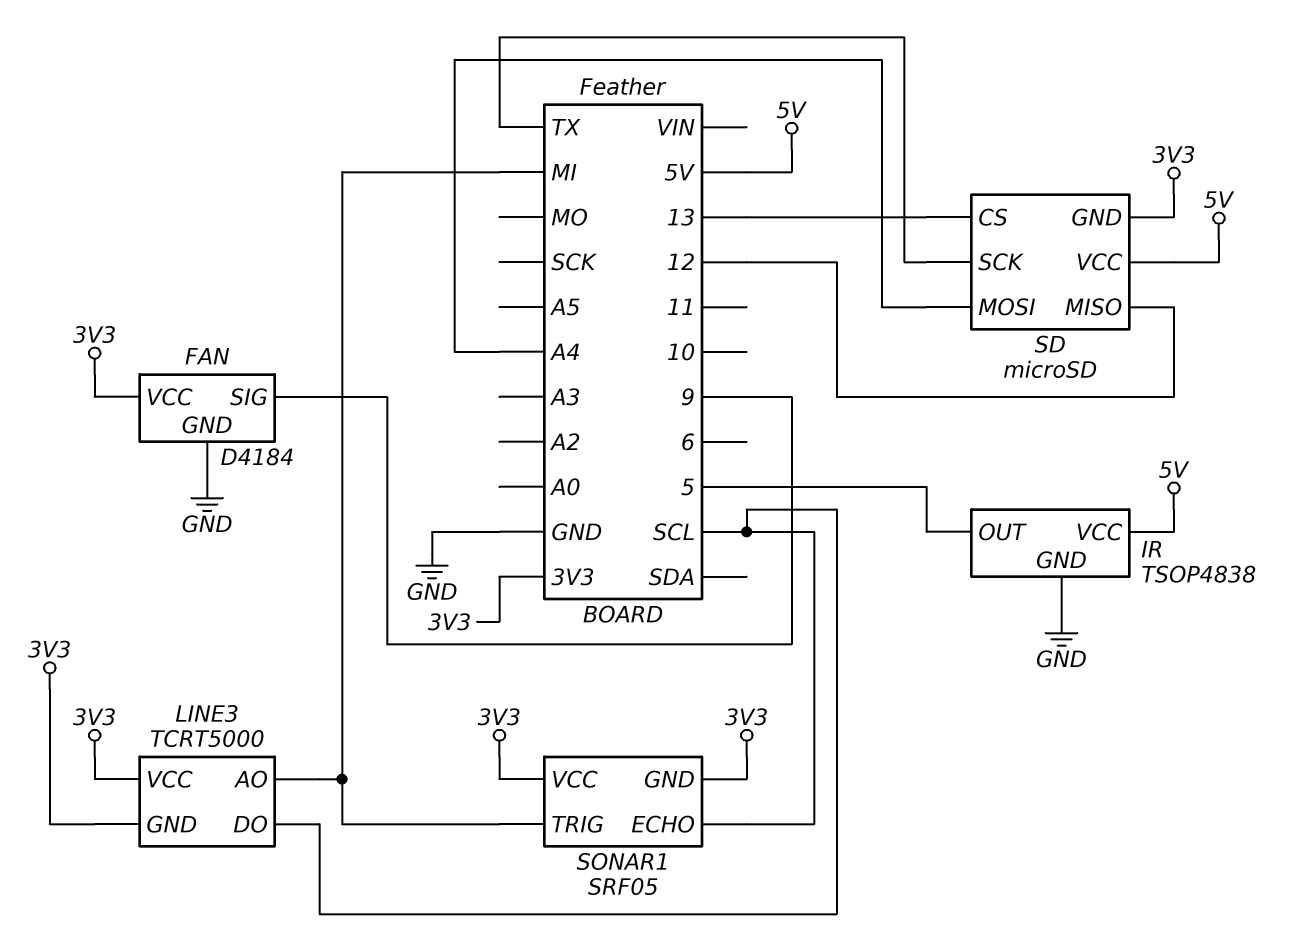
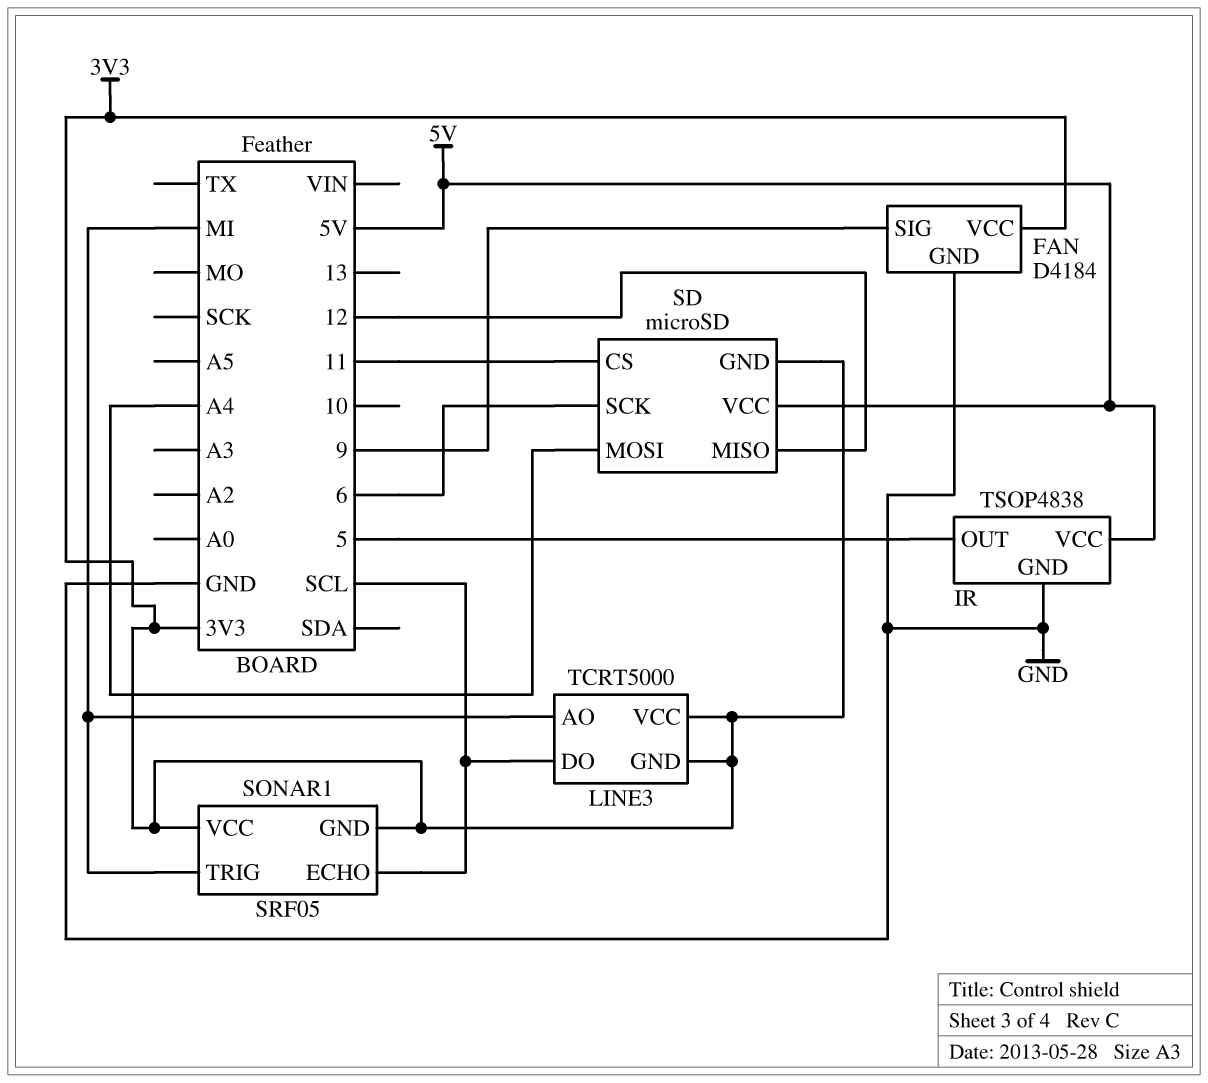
SD pin CS: 13 -> 11
SD pin SCK: TX -> 6

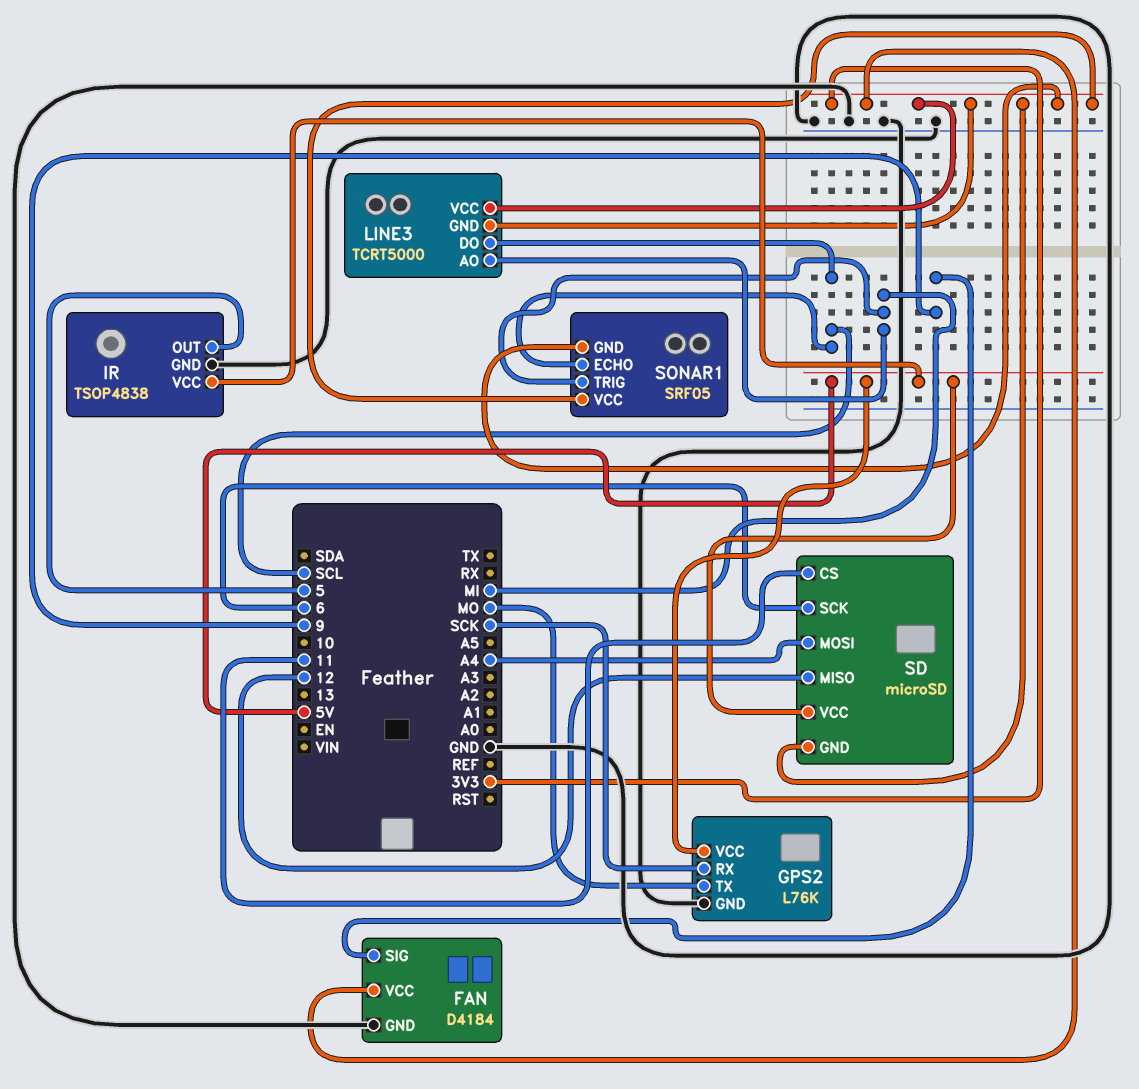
GPS2: none -> L76K
GPS2 pin GND: none -> GND
GPS2 pin RX: none -> SCK
GPS2 pin TX: none -> MO
GPS2 pin VCC: none -> 5V

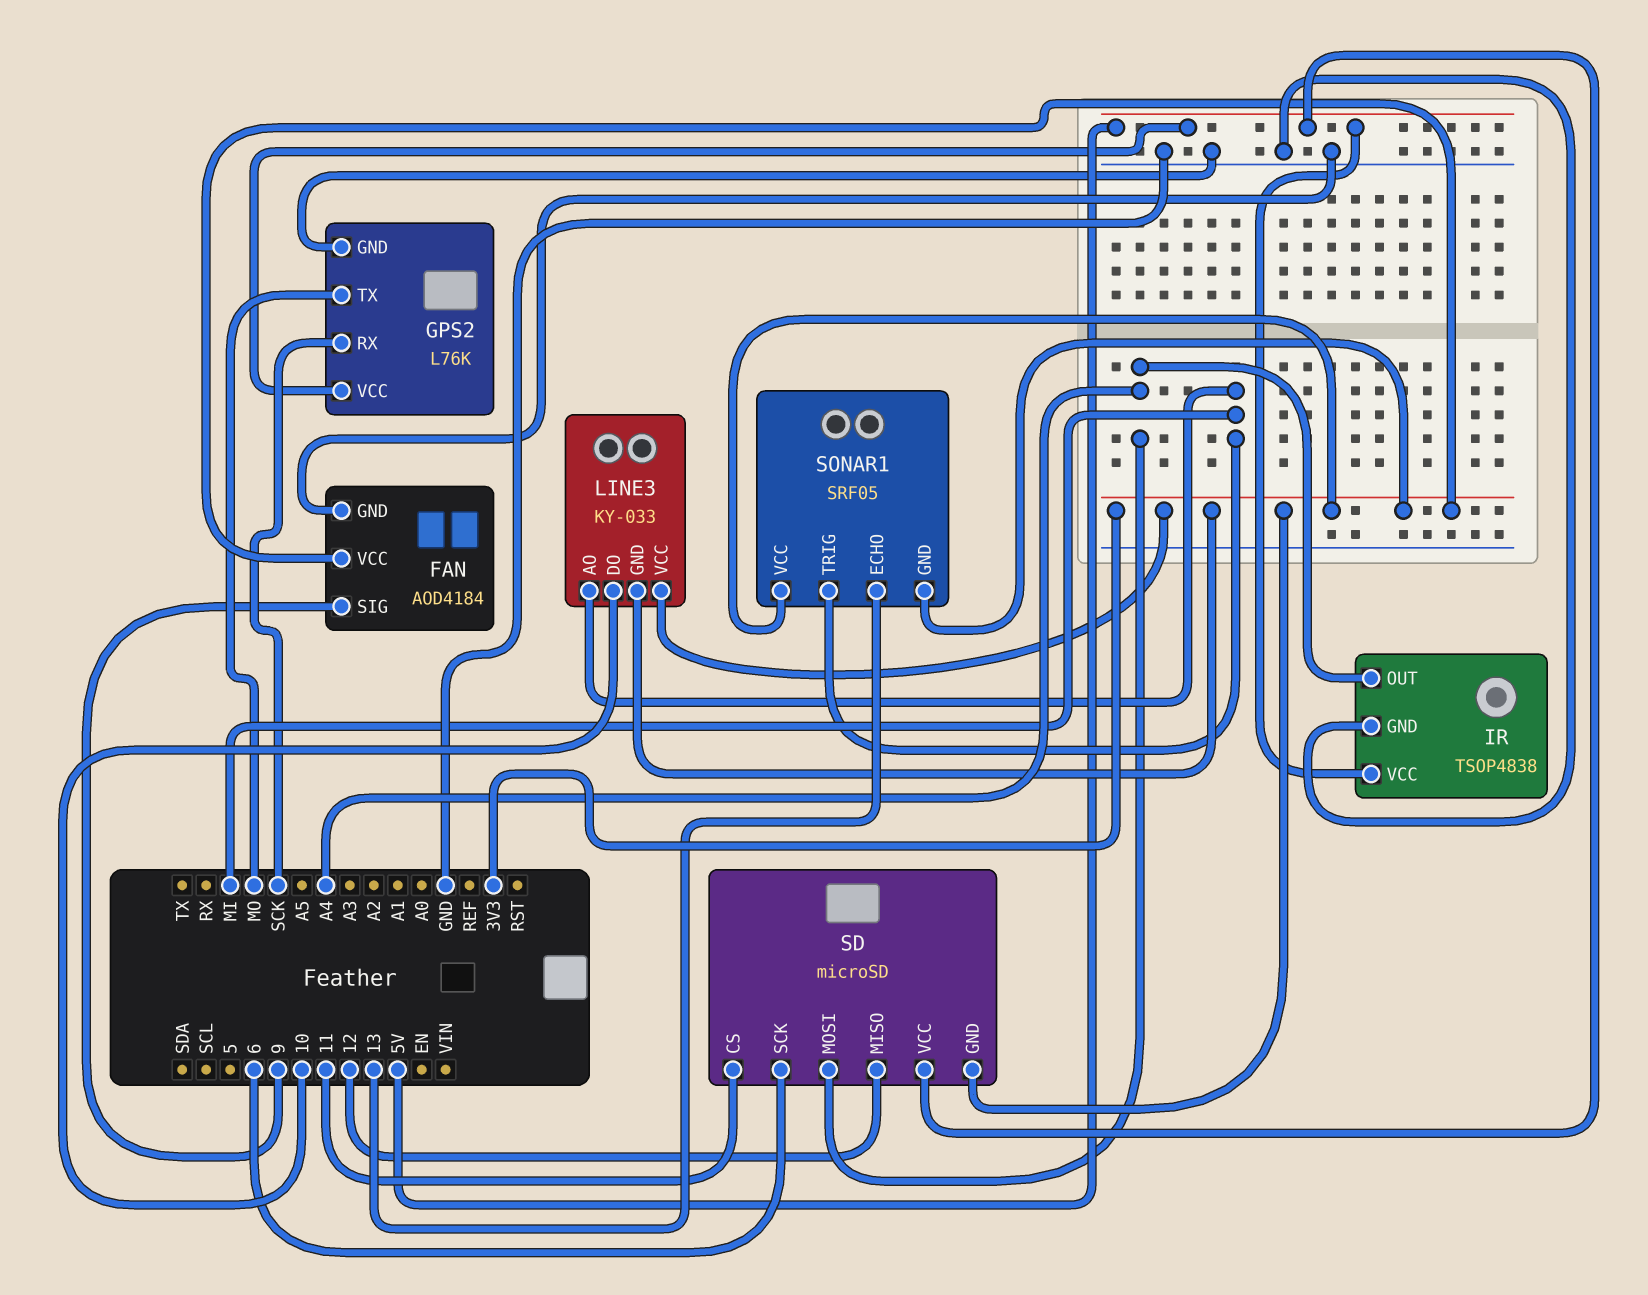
FAN: D4184 -> AOD4184
IR pin OUT: 5 -> A4
LINE3: TCRT5000 -> KY-033
LINE3 pin DO: SCL -> 10
SONAR1 pin ECHO: SCL -> 13

